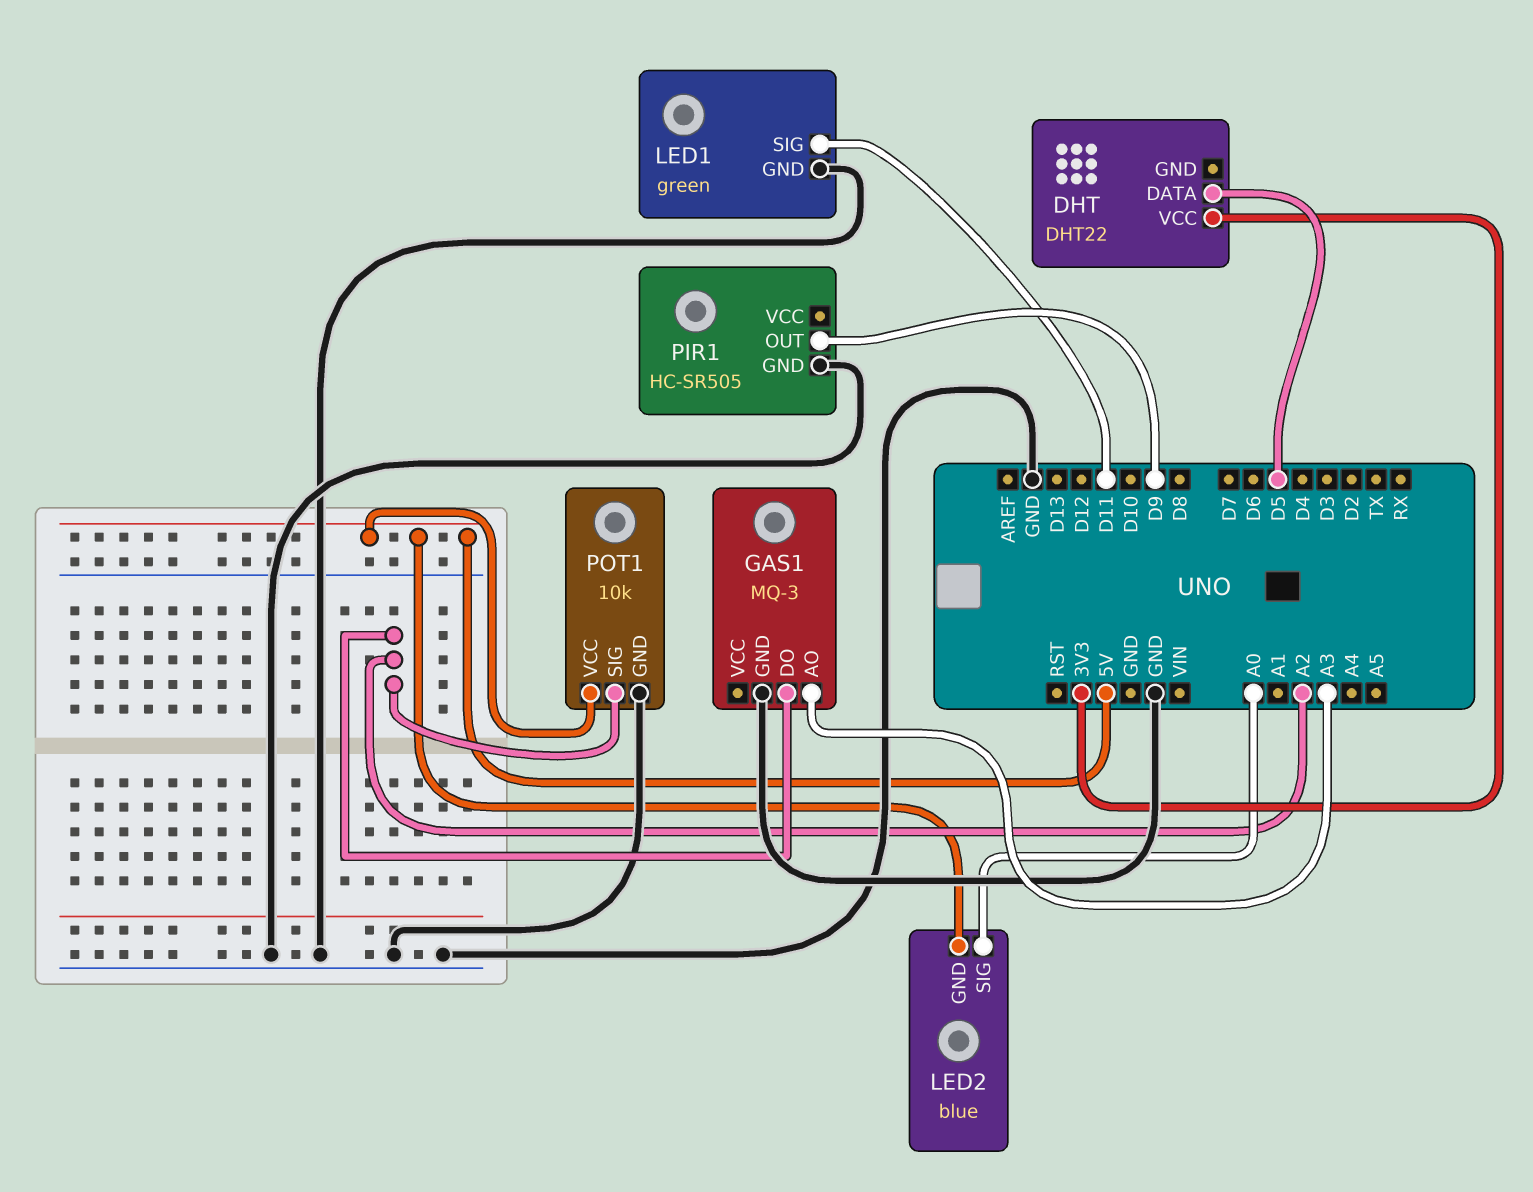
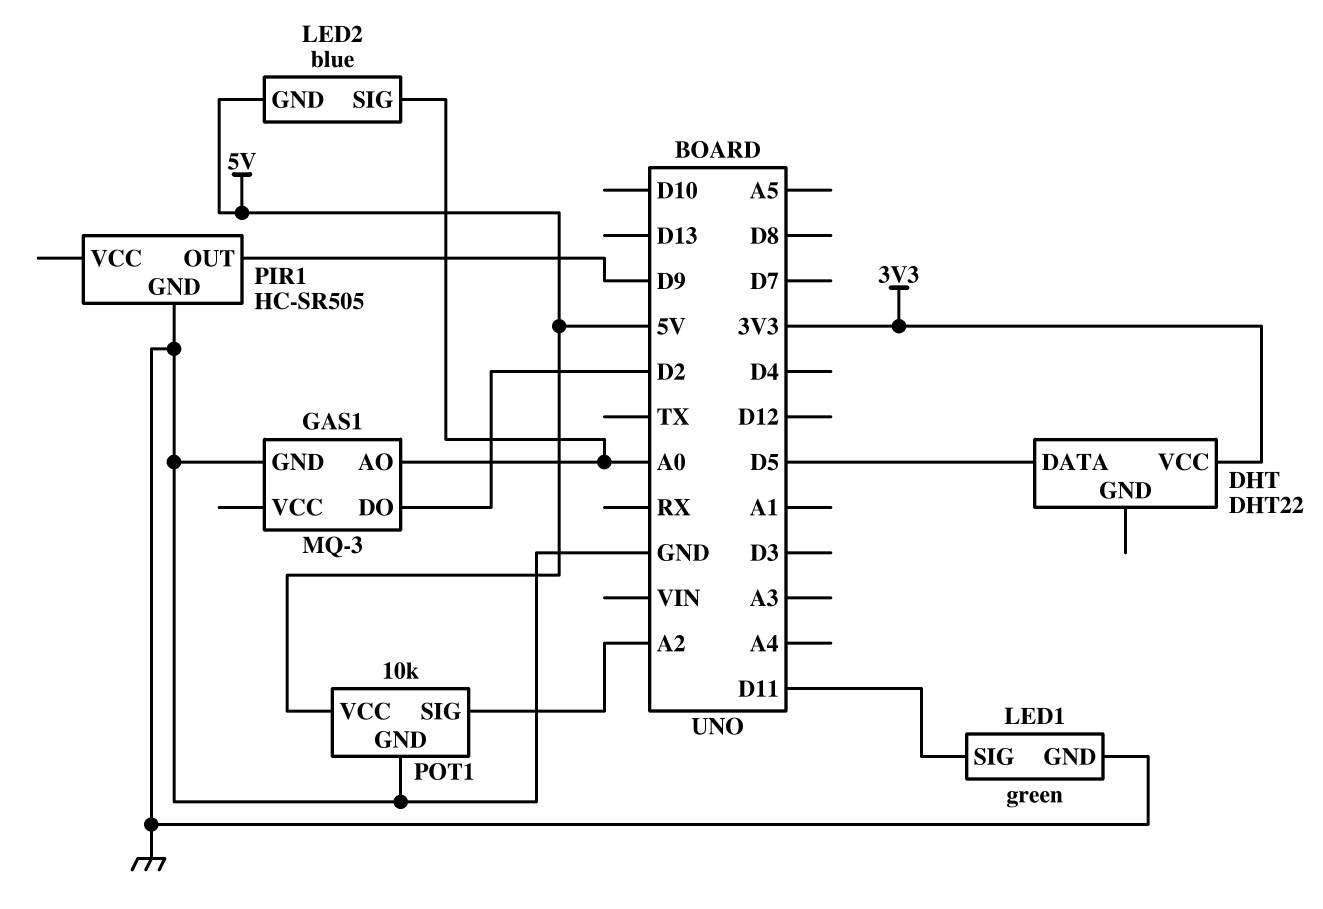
GAS1 pin AO: A3 -> A0
GAS1 pin DO: A2 -> D2

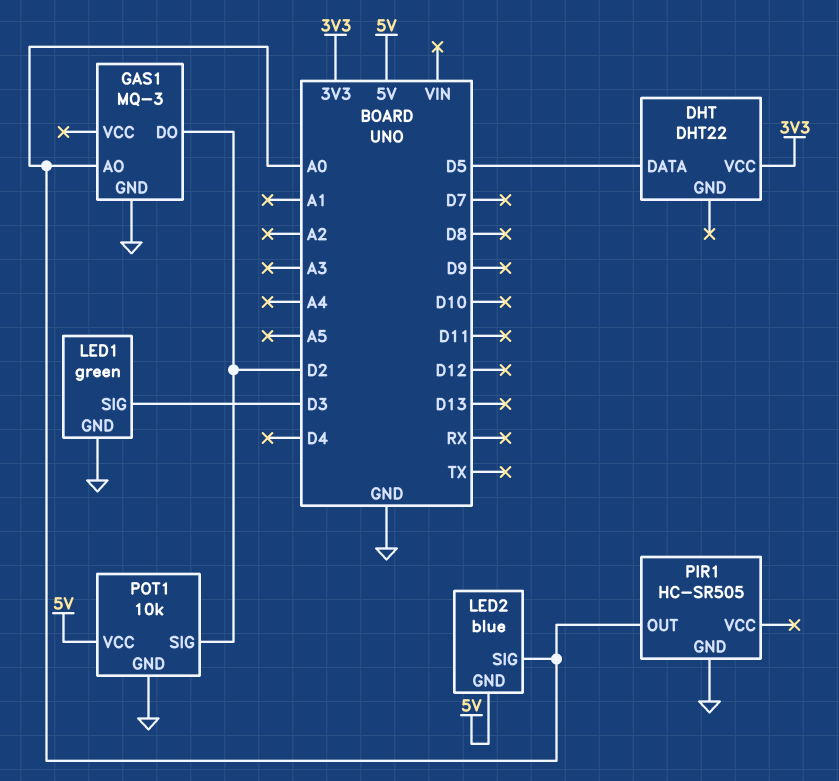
LED1 pin SIG: D11 -> D3
PIR1 pin OUT: D9 -> A0
POT1 pin SIG: A2 -> D2

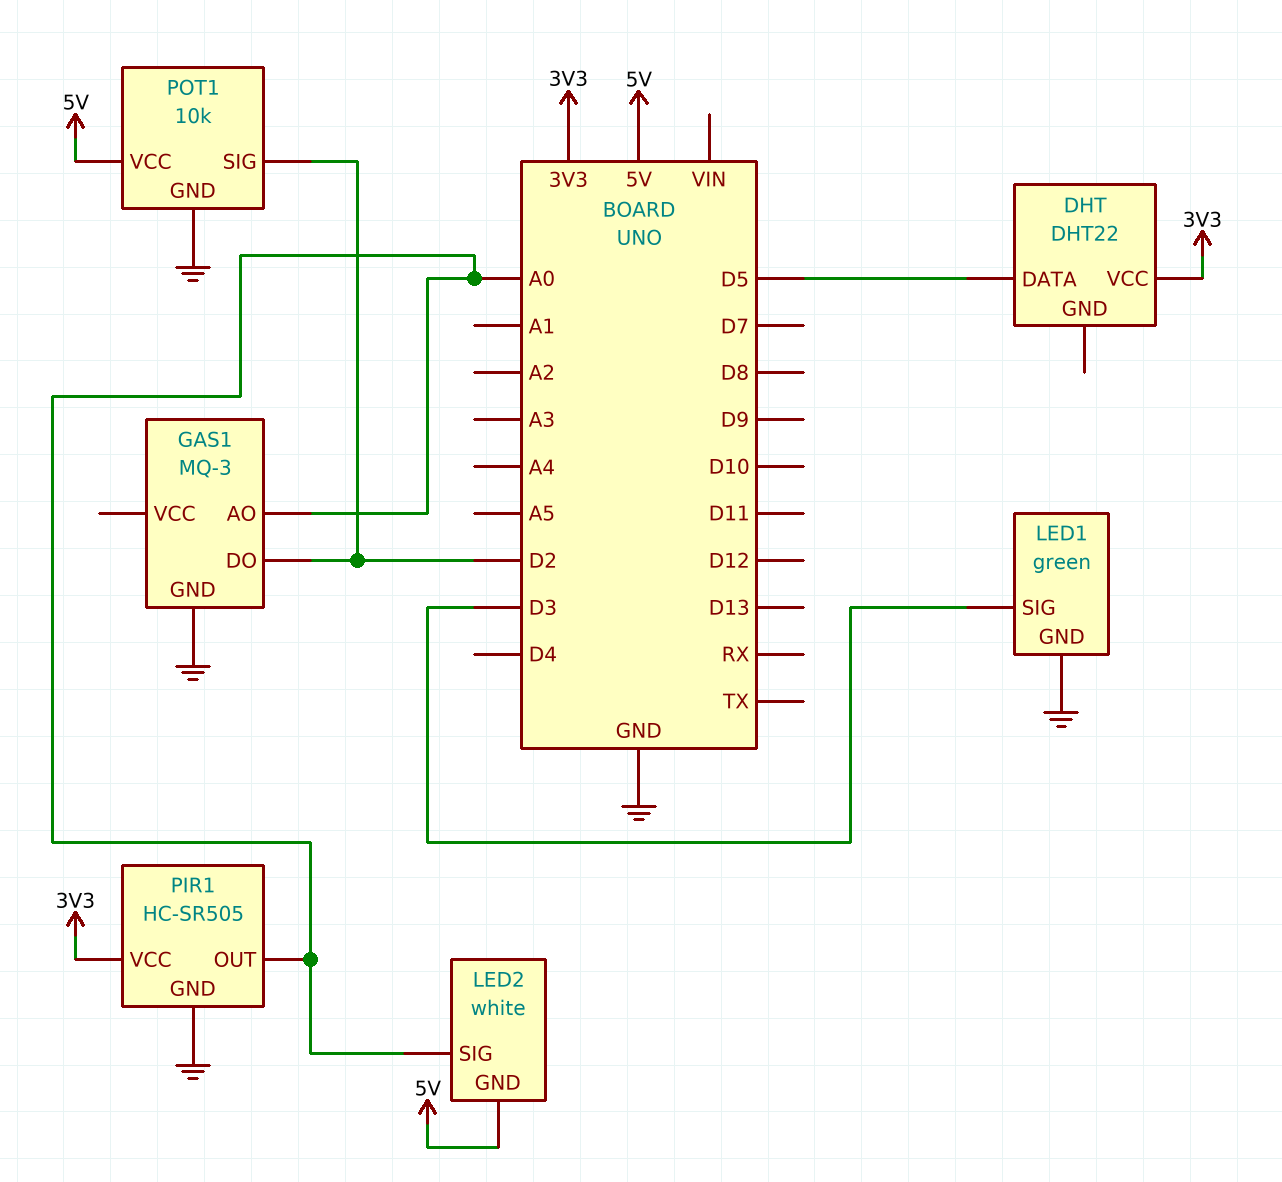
LED2: blue -> white
PIR1 pin VCC: none -> 3V3

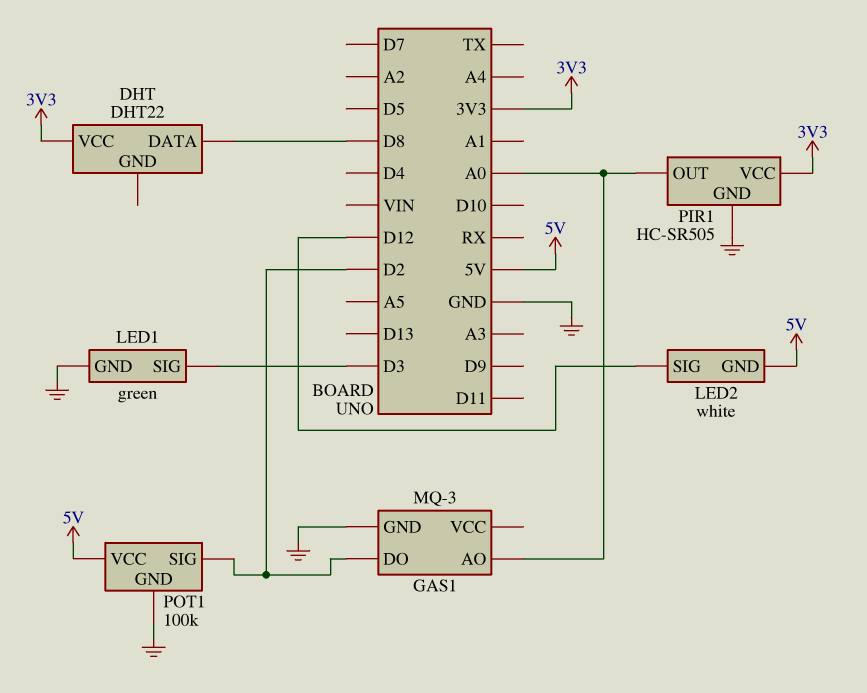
DHT pin DATA: D5 -> D8
LED2 pin SIG: A0 -> D12
POT1: 10k -> 100k

